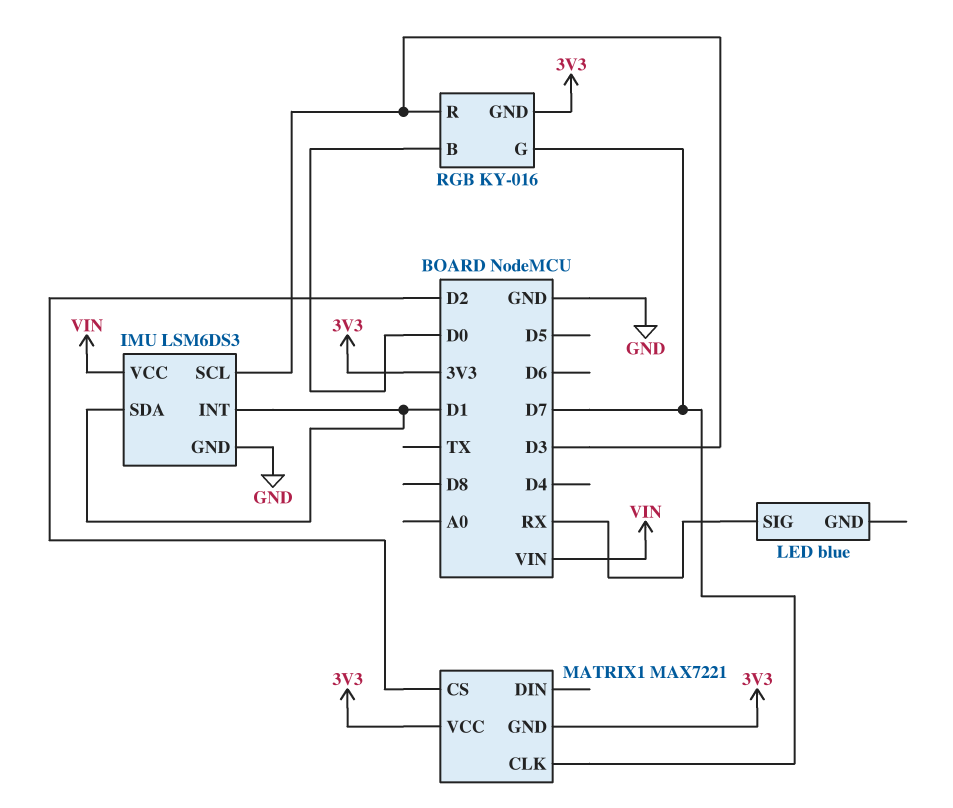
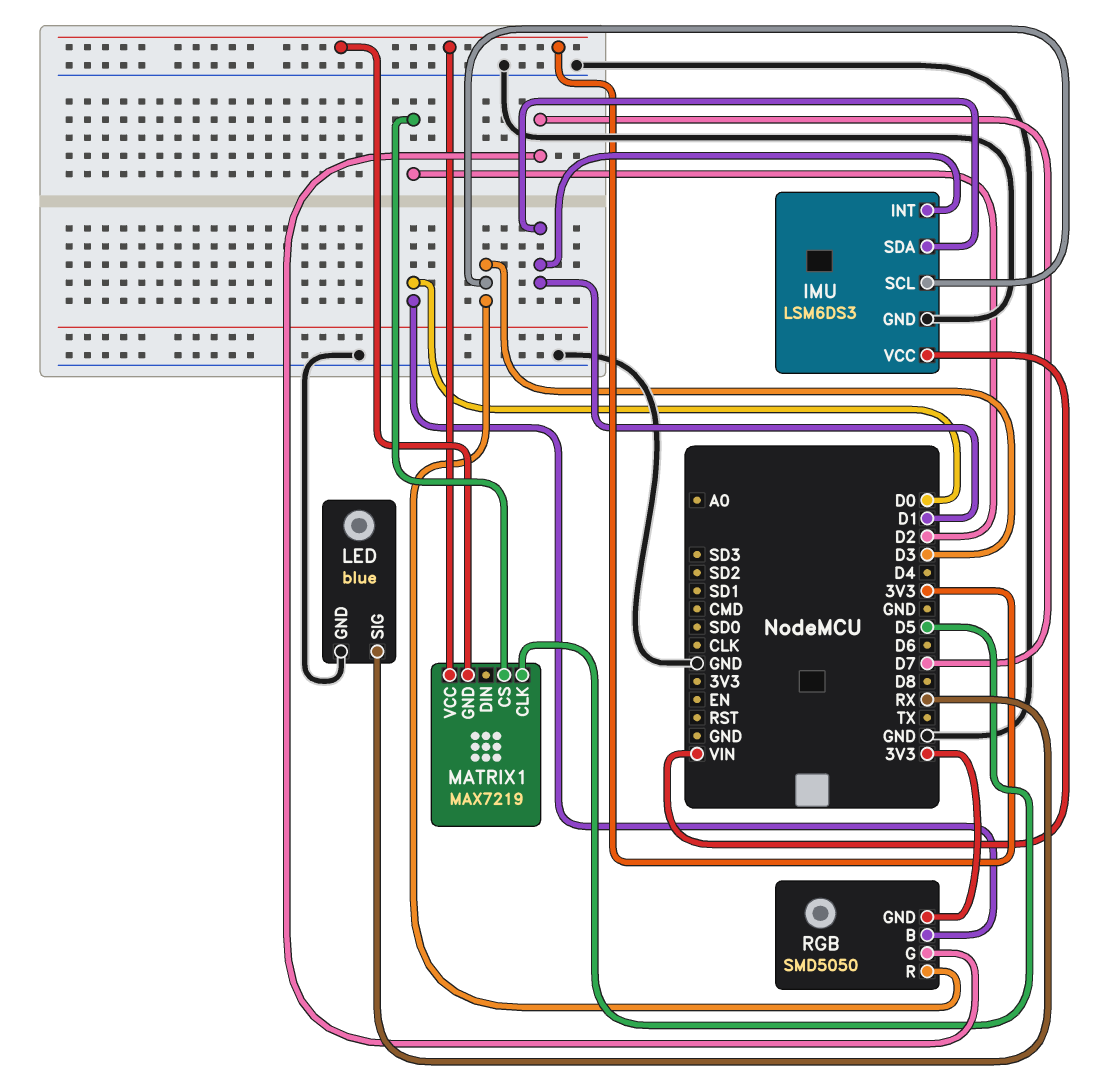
LED pin GND: none -> GND
MATRIX1: MAX7221 -> MAX7219
MATRIX1 pin CLK: D7 -> D5
RGB: KY-016 -> SMD5050

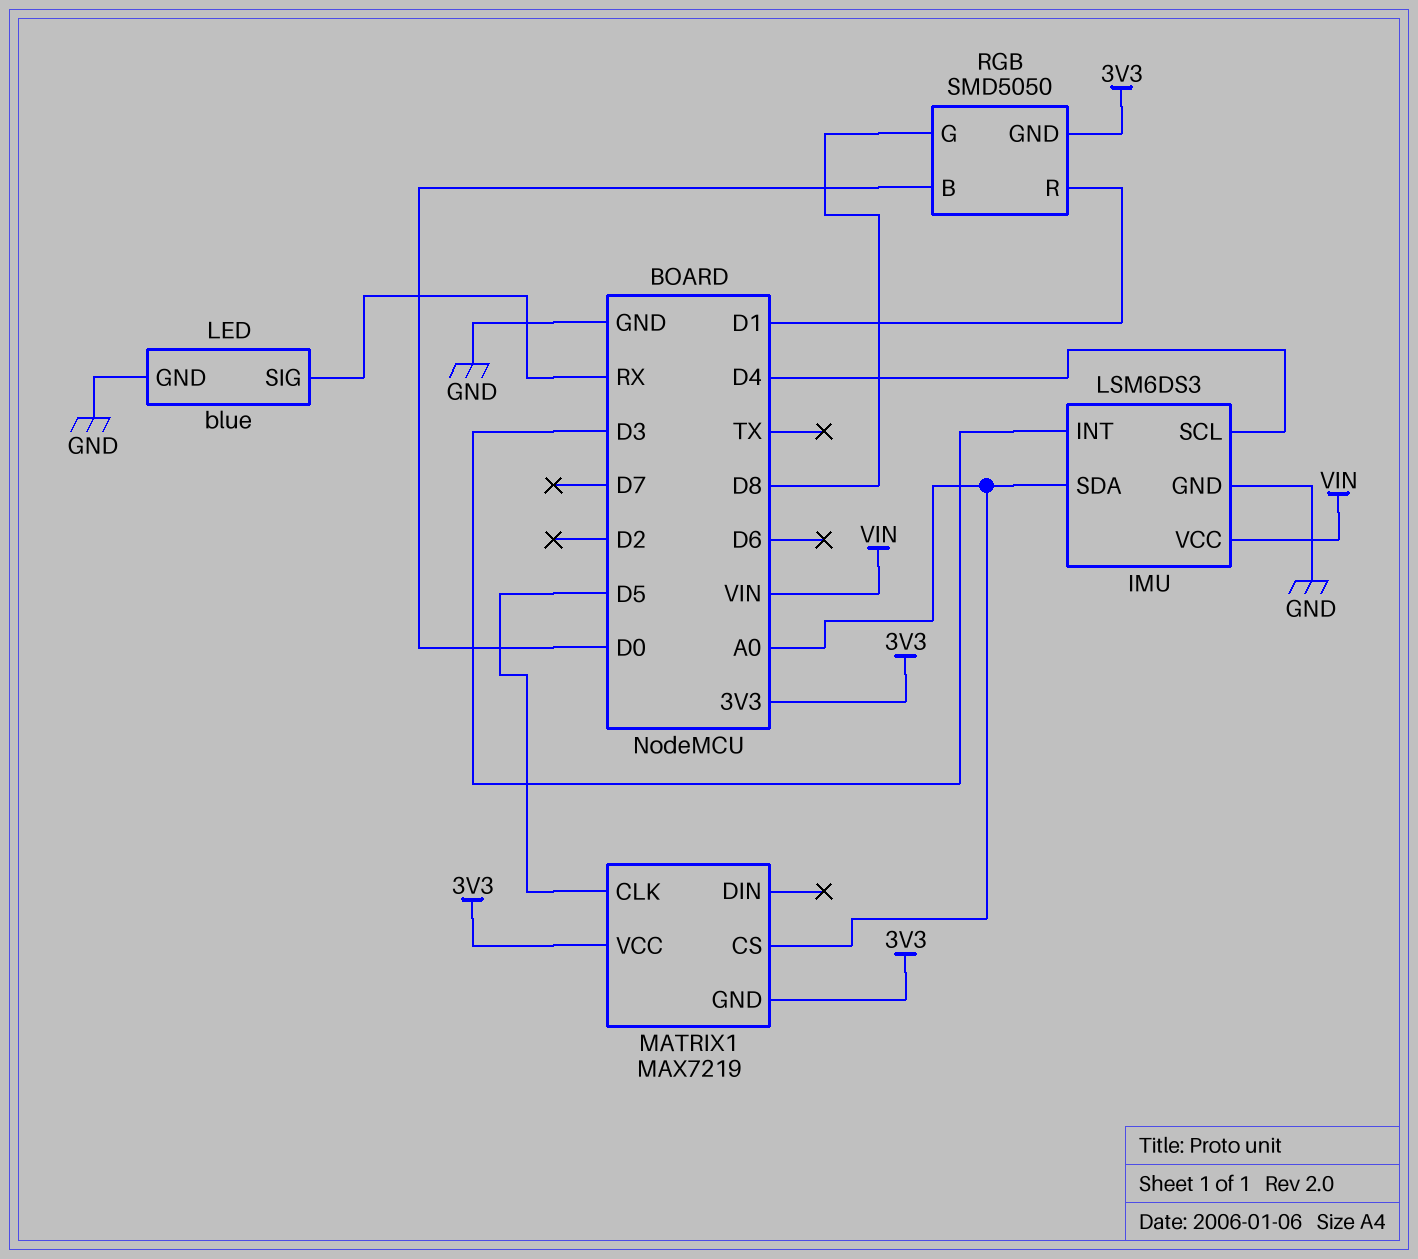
IMU pin INT: D1 -> D3
IMU pin SCL: D3 -> D4
IMU pin SDA: D1 -> A0
MATRIX1 pin CS: D2 -> A0
RGB pin G: D7 -> D8
RGB pin R: D3 -> D1

